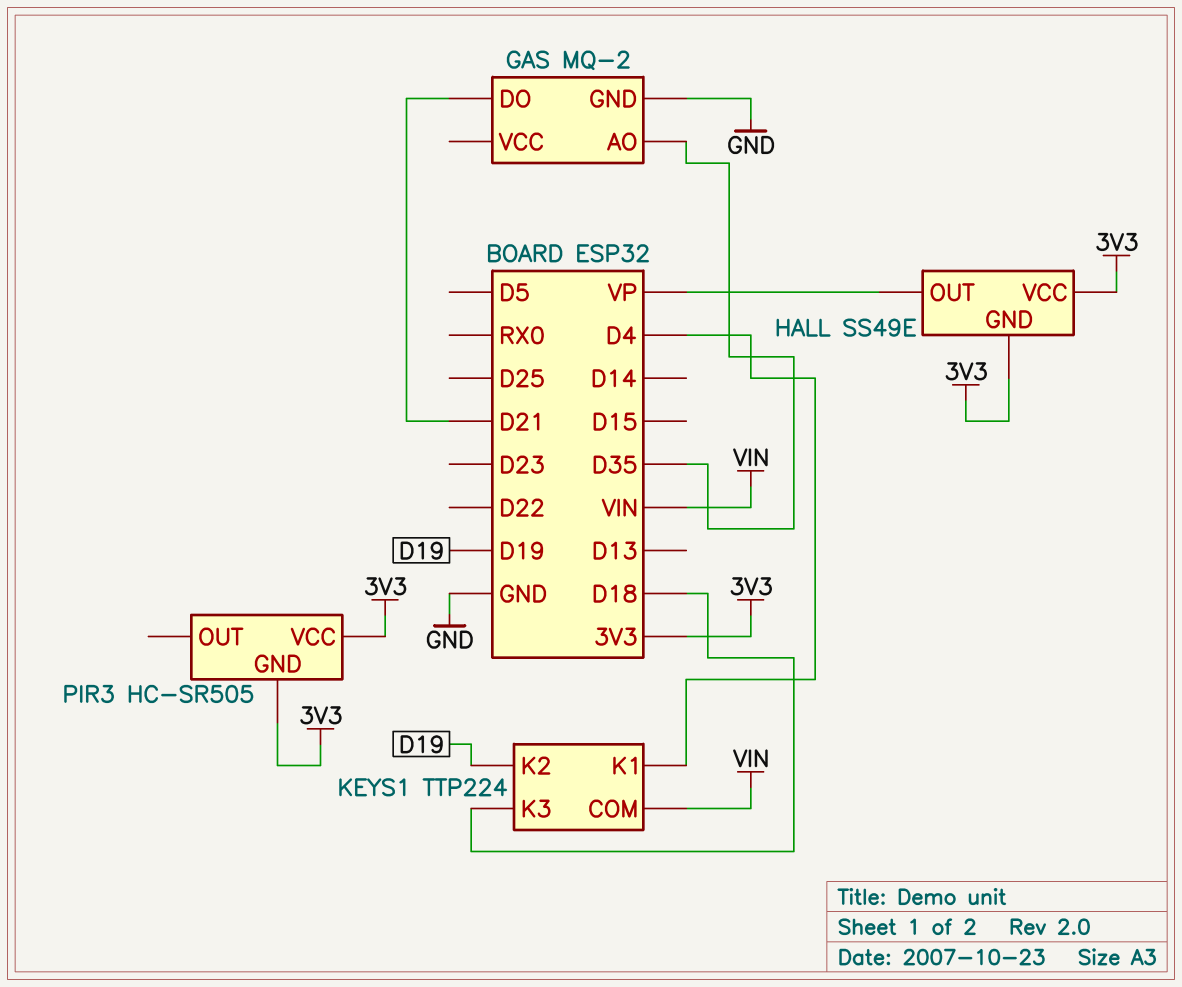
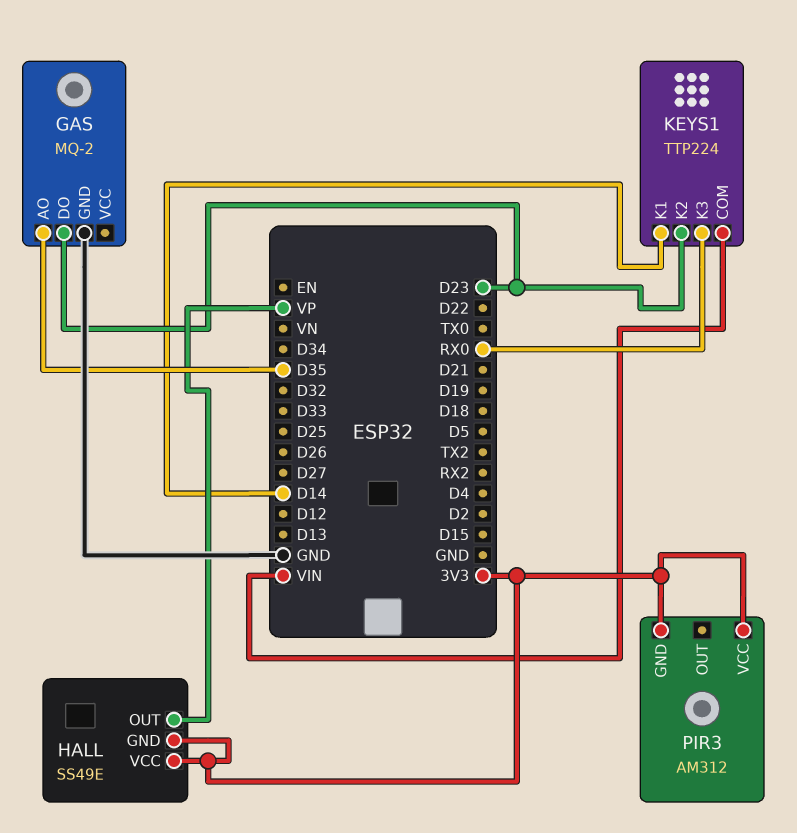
GAS pin DO: D21 -> D23
KEYS1 pin K1: D4 -> D14
KEYS1 pin K2: D19 -> D23
KEYS1 pin K3: D18 -> RX0
PIR3: HC-SR505 -> AM312

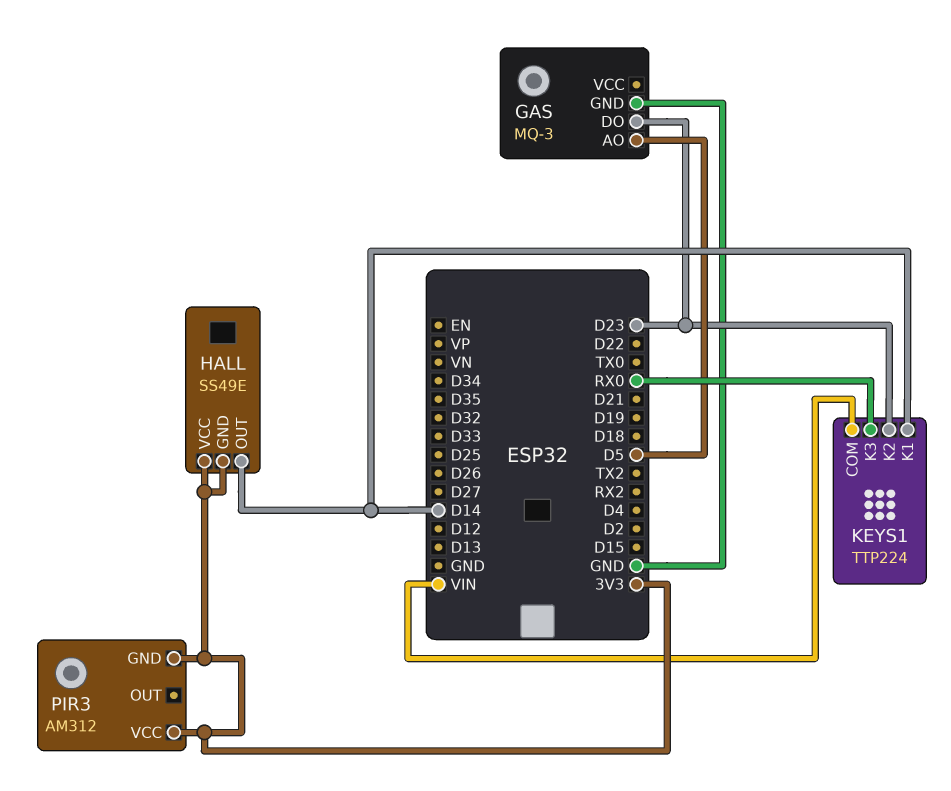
GAS: MQ-2 -> MQ-3
GAS pin AO: D35 -> D5
HALL pin OUT: VP -> D14

